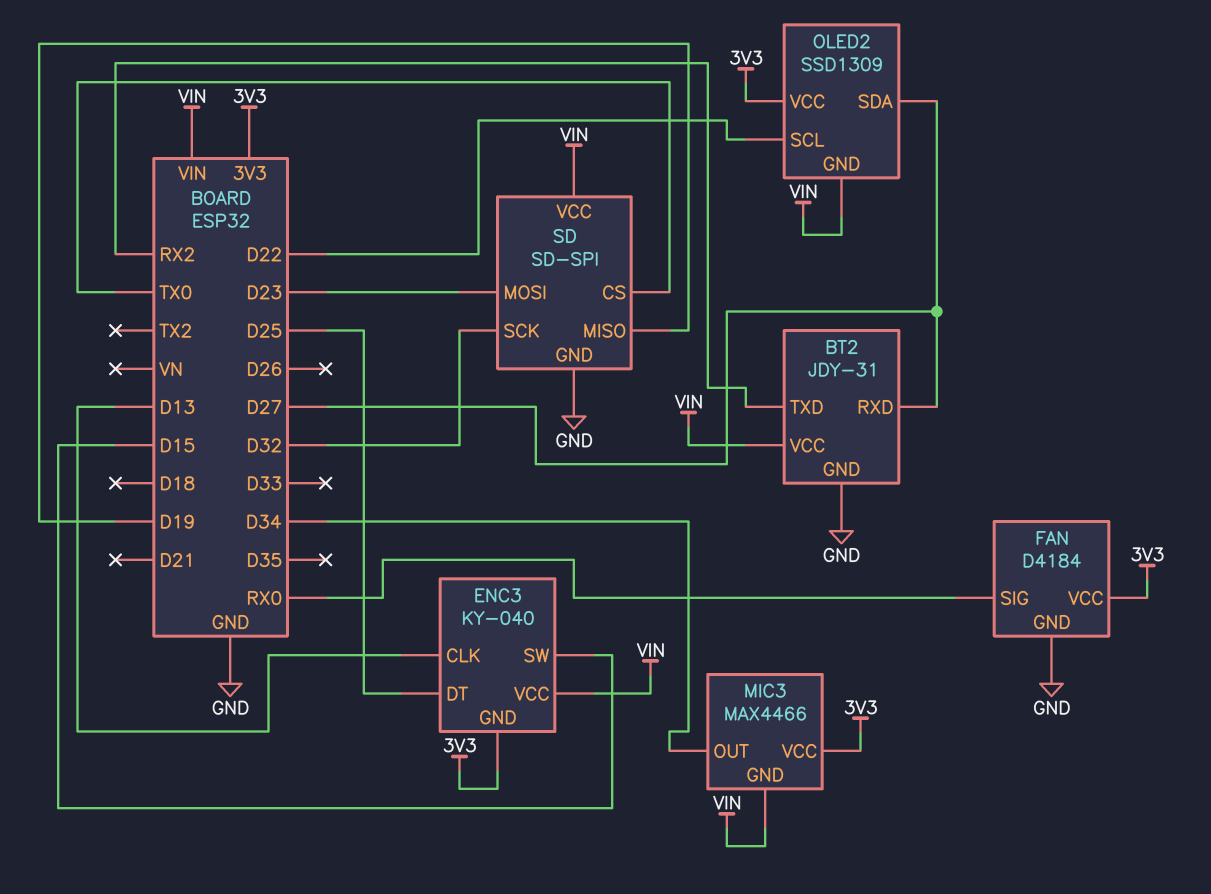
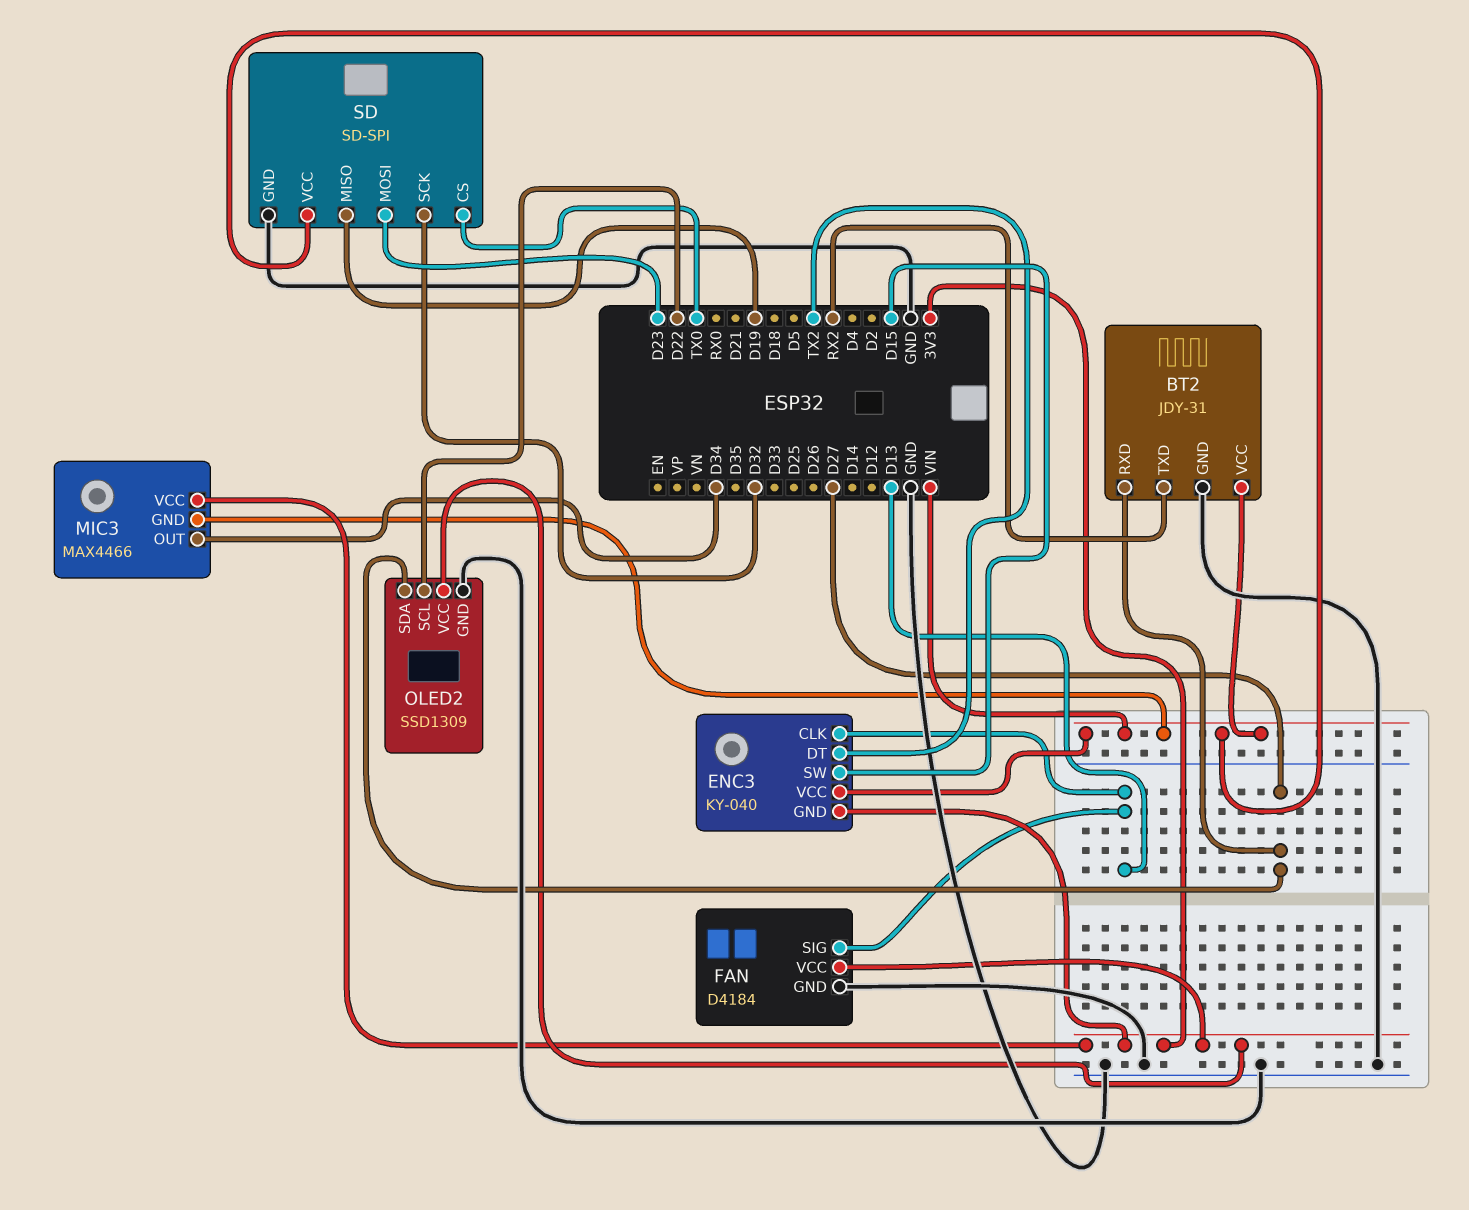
ENC3 pin DT: D25 -> TX2
FAN pin SIG: RX0 -> D13
OLED2 pin GND: VIN -> GND

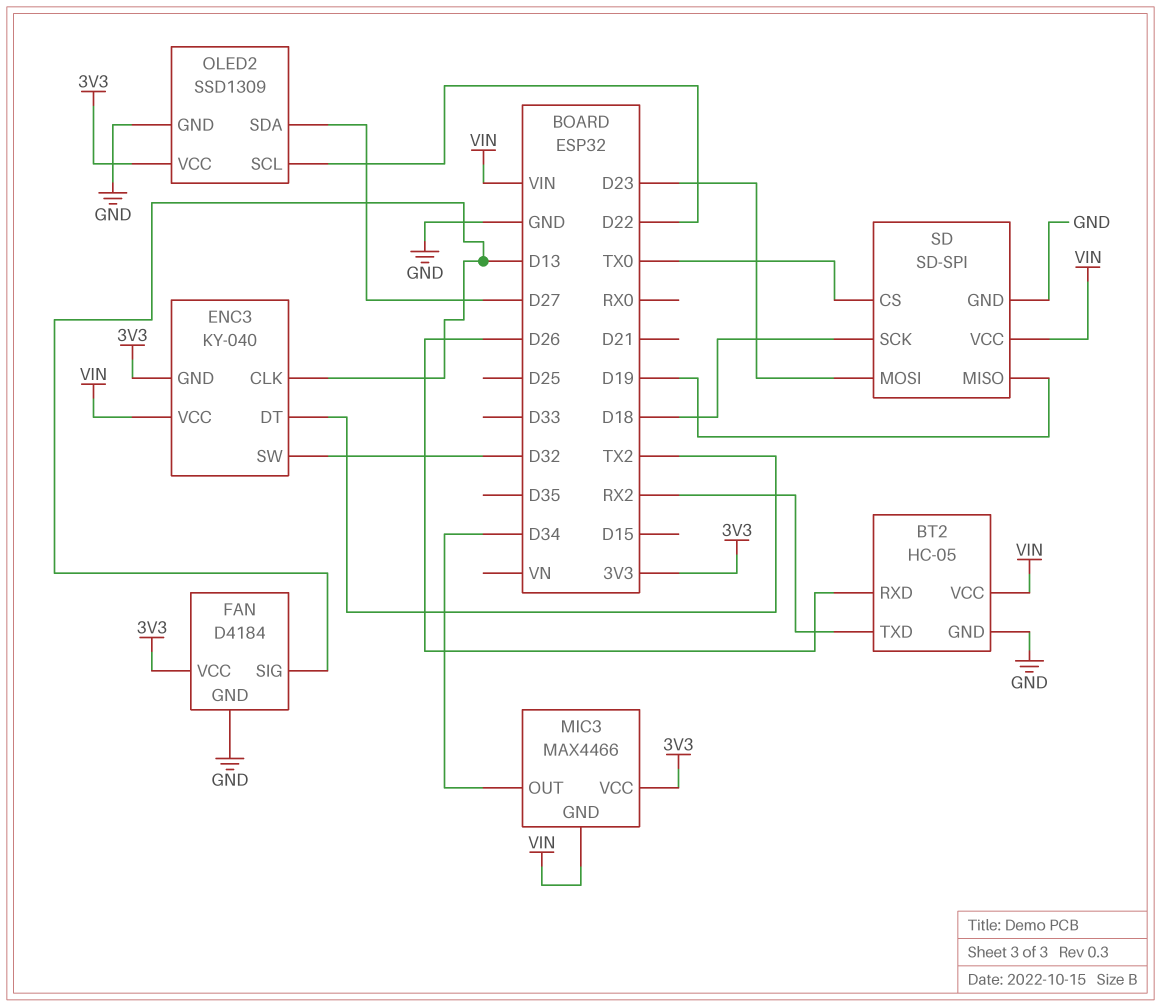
BT2: JDY-31 -> HC-05
BT2 pin RXD: D27 -> D26
ENC3 pin SW: D15 -> D32
SD pin SCK: D32 -> D18

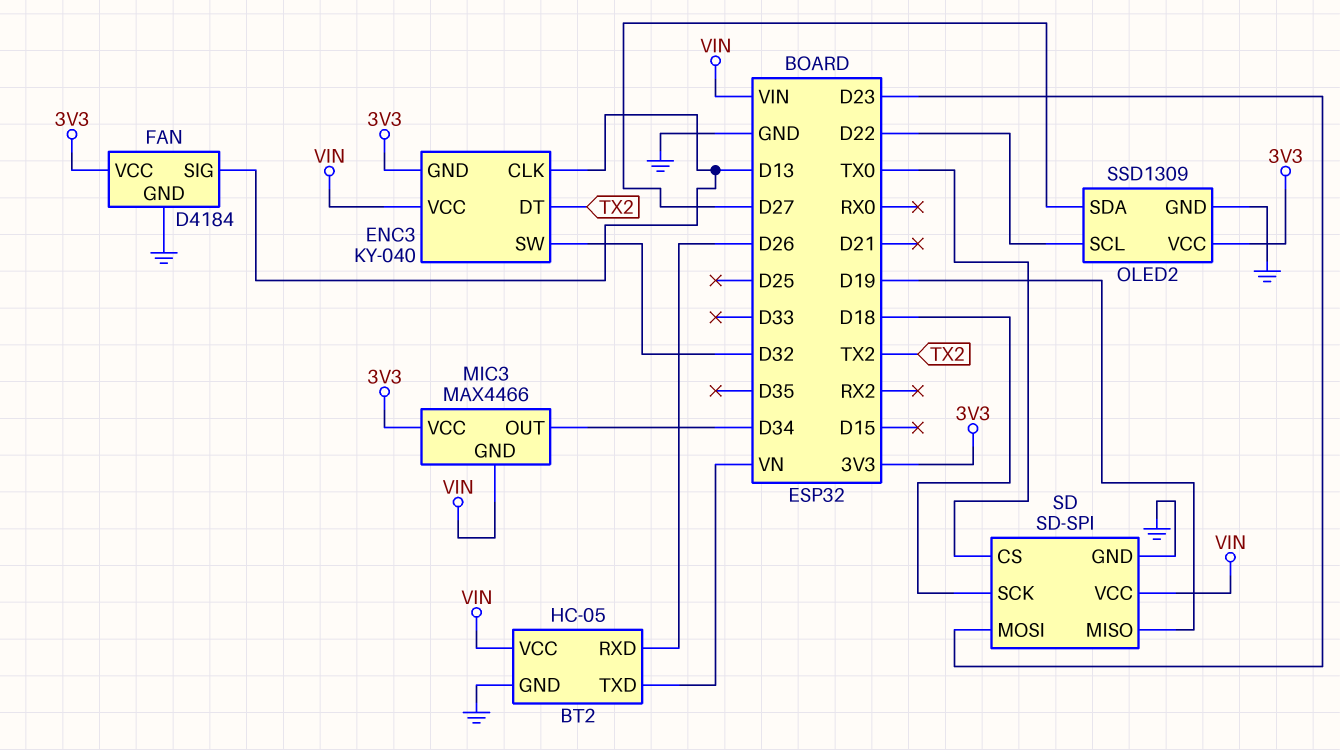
BT2 pin TXD: RX2 -> VN

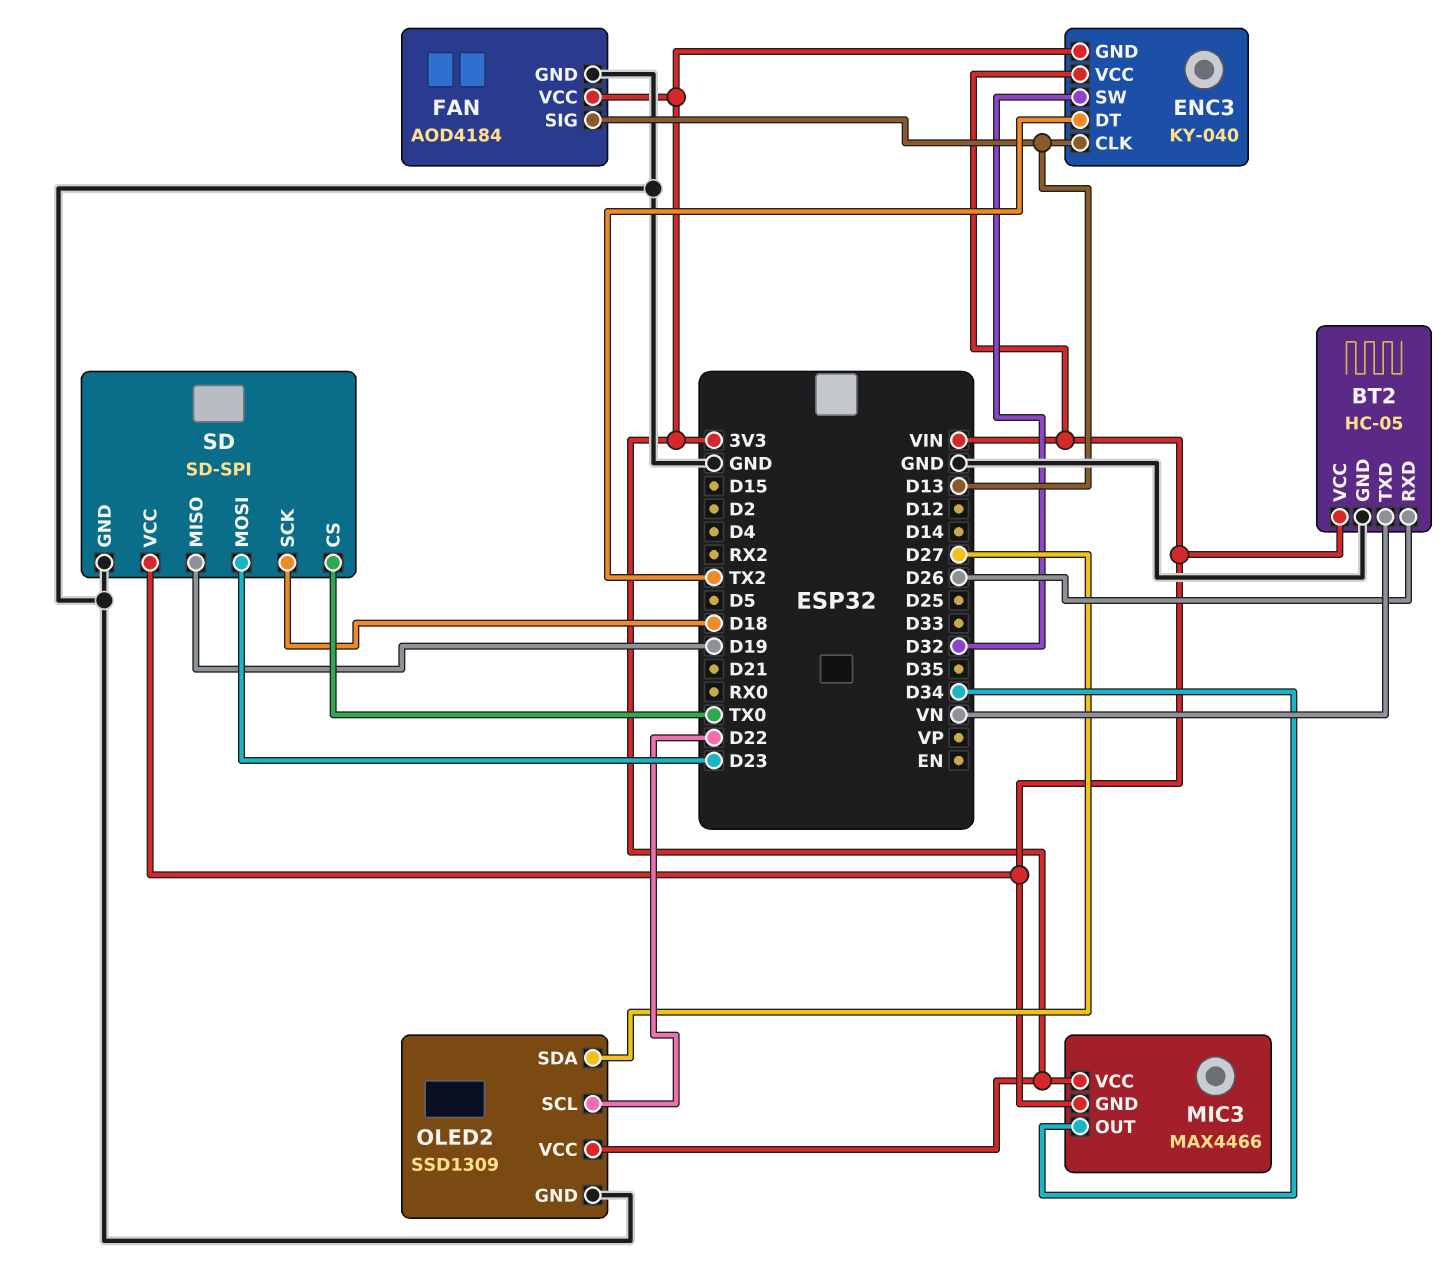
FAN: D4184 -> AOD4184

